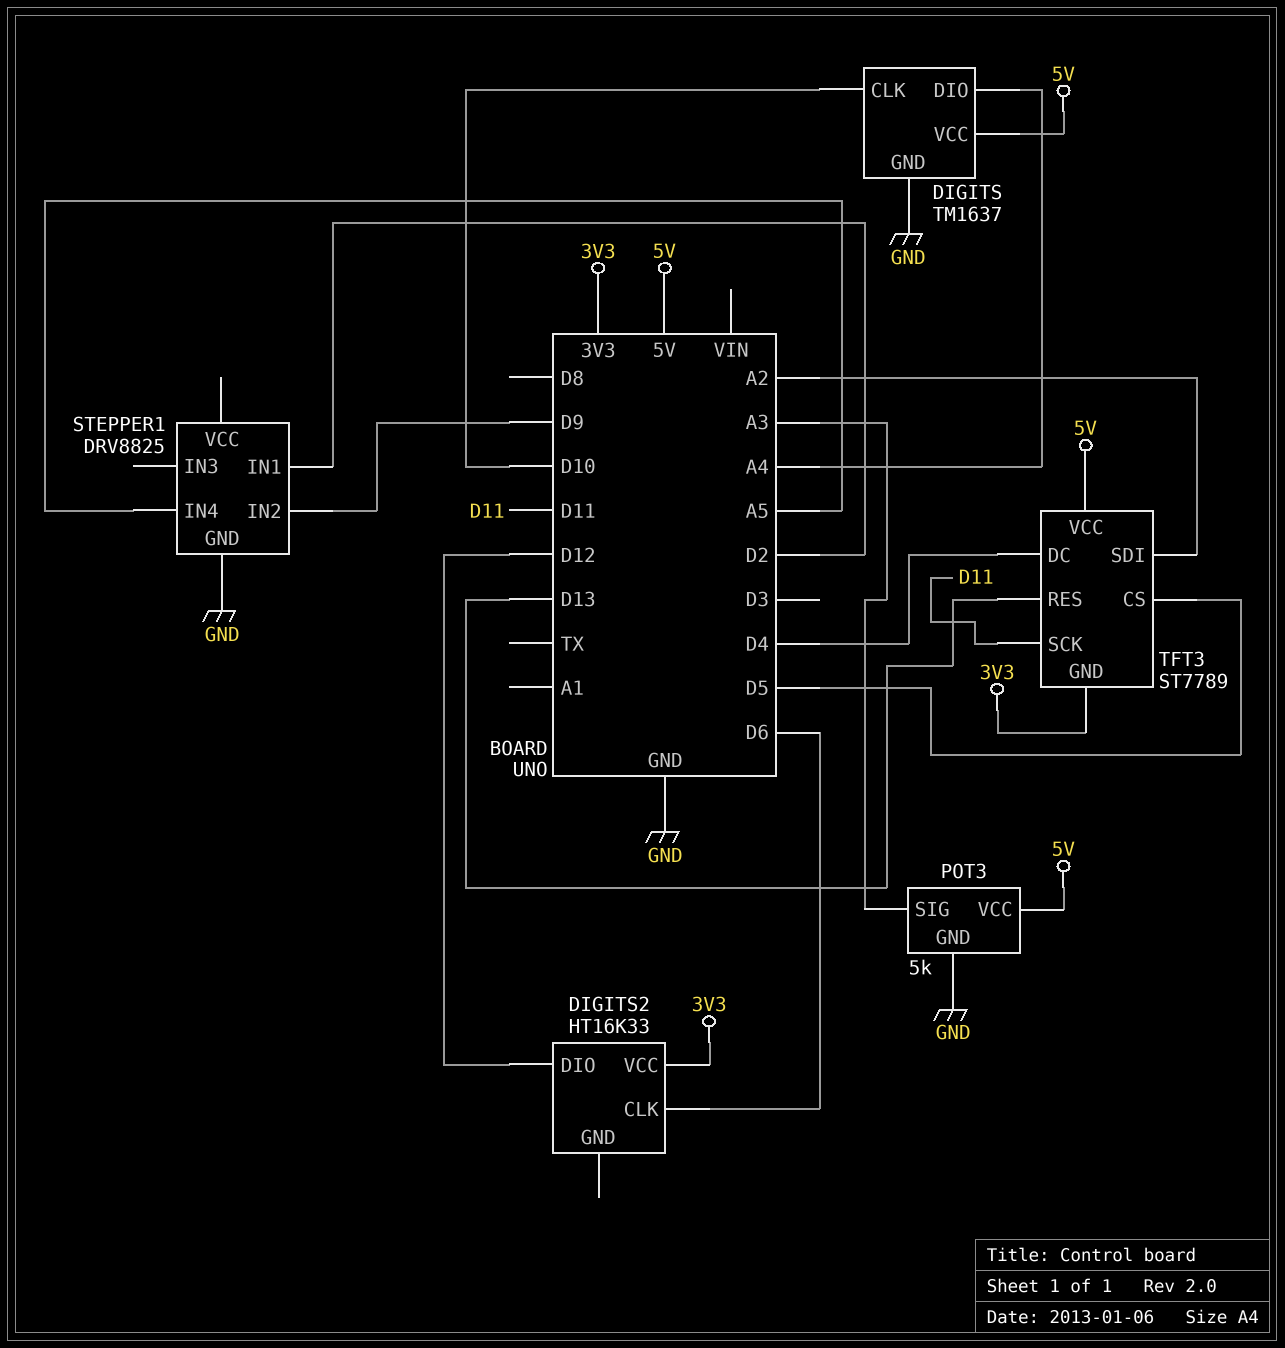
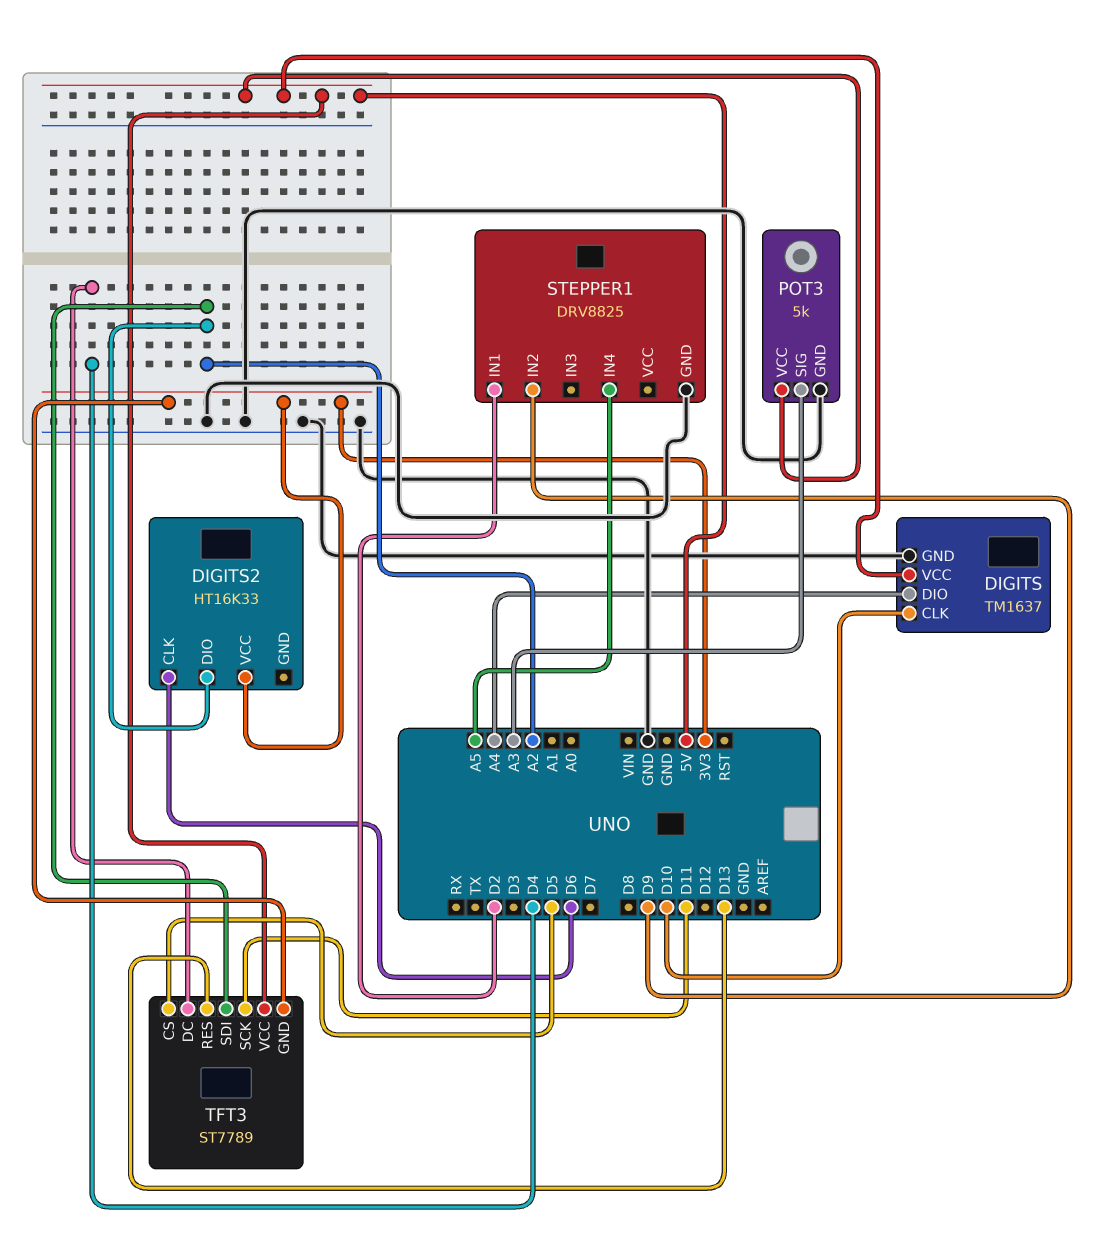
DIGITS2 pin DIO: D12 -> A2

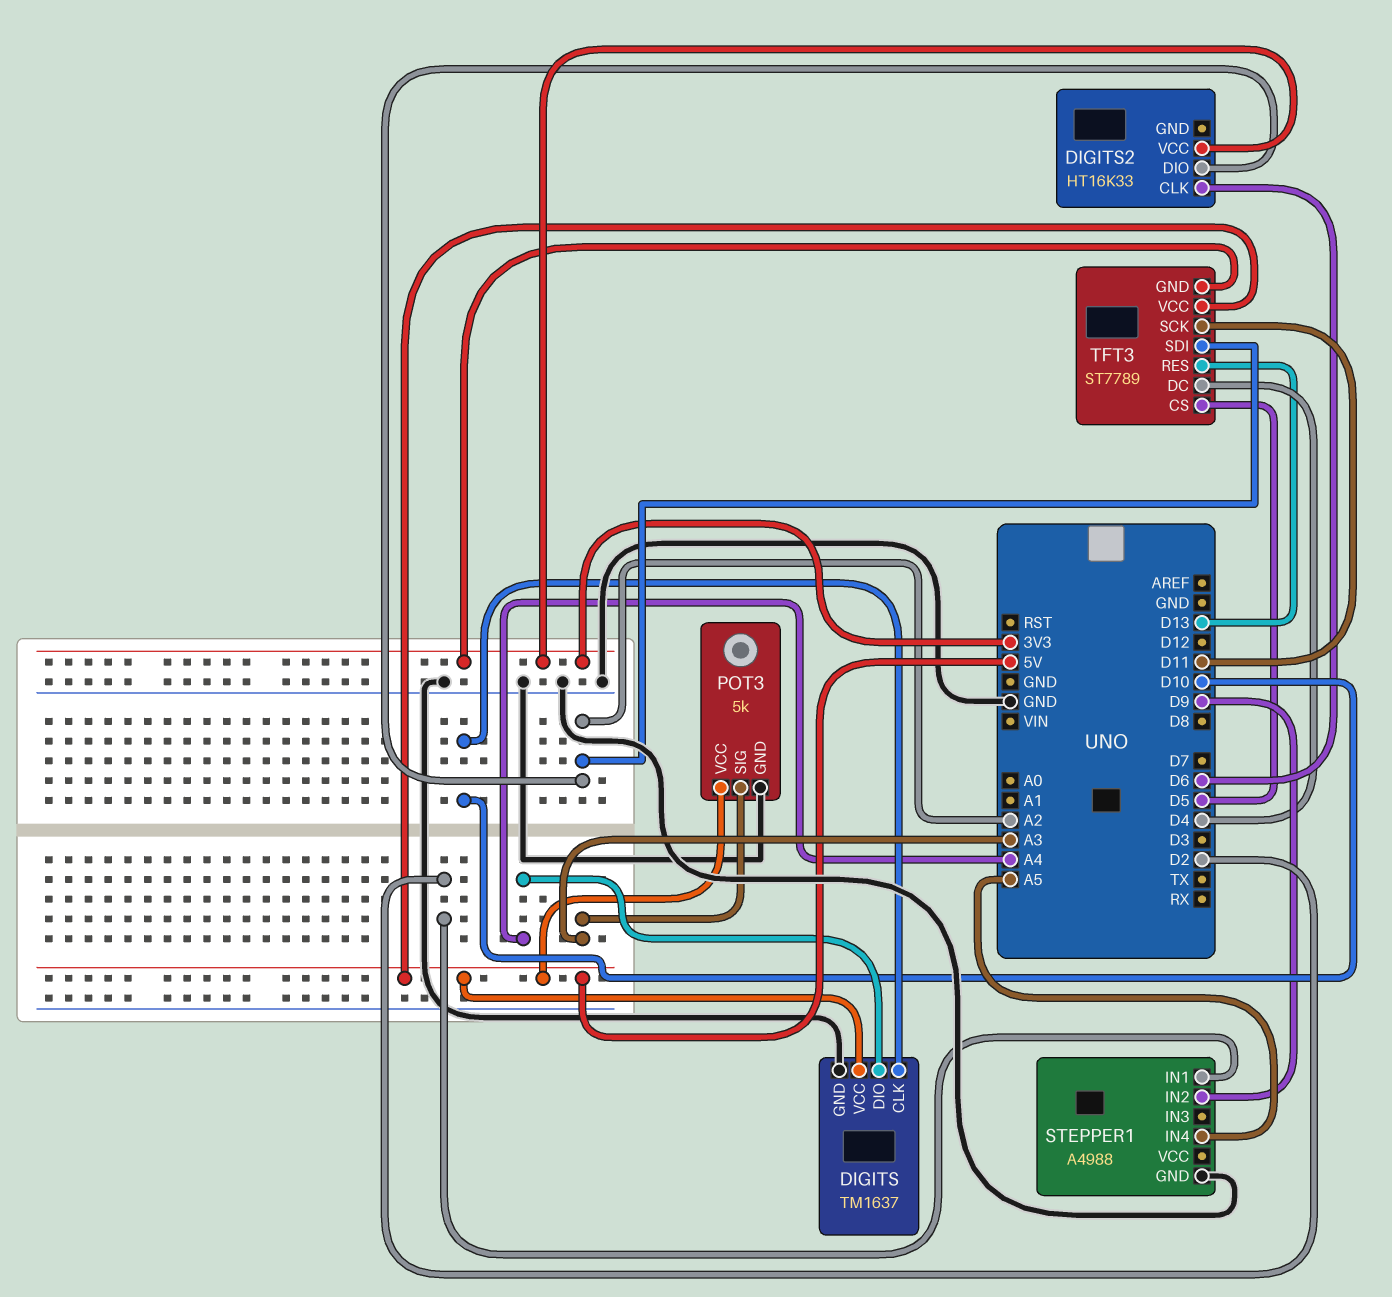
STEPPER1: DRV8825 -> A4988

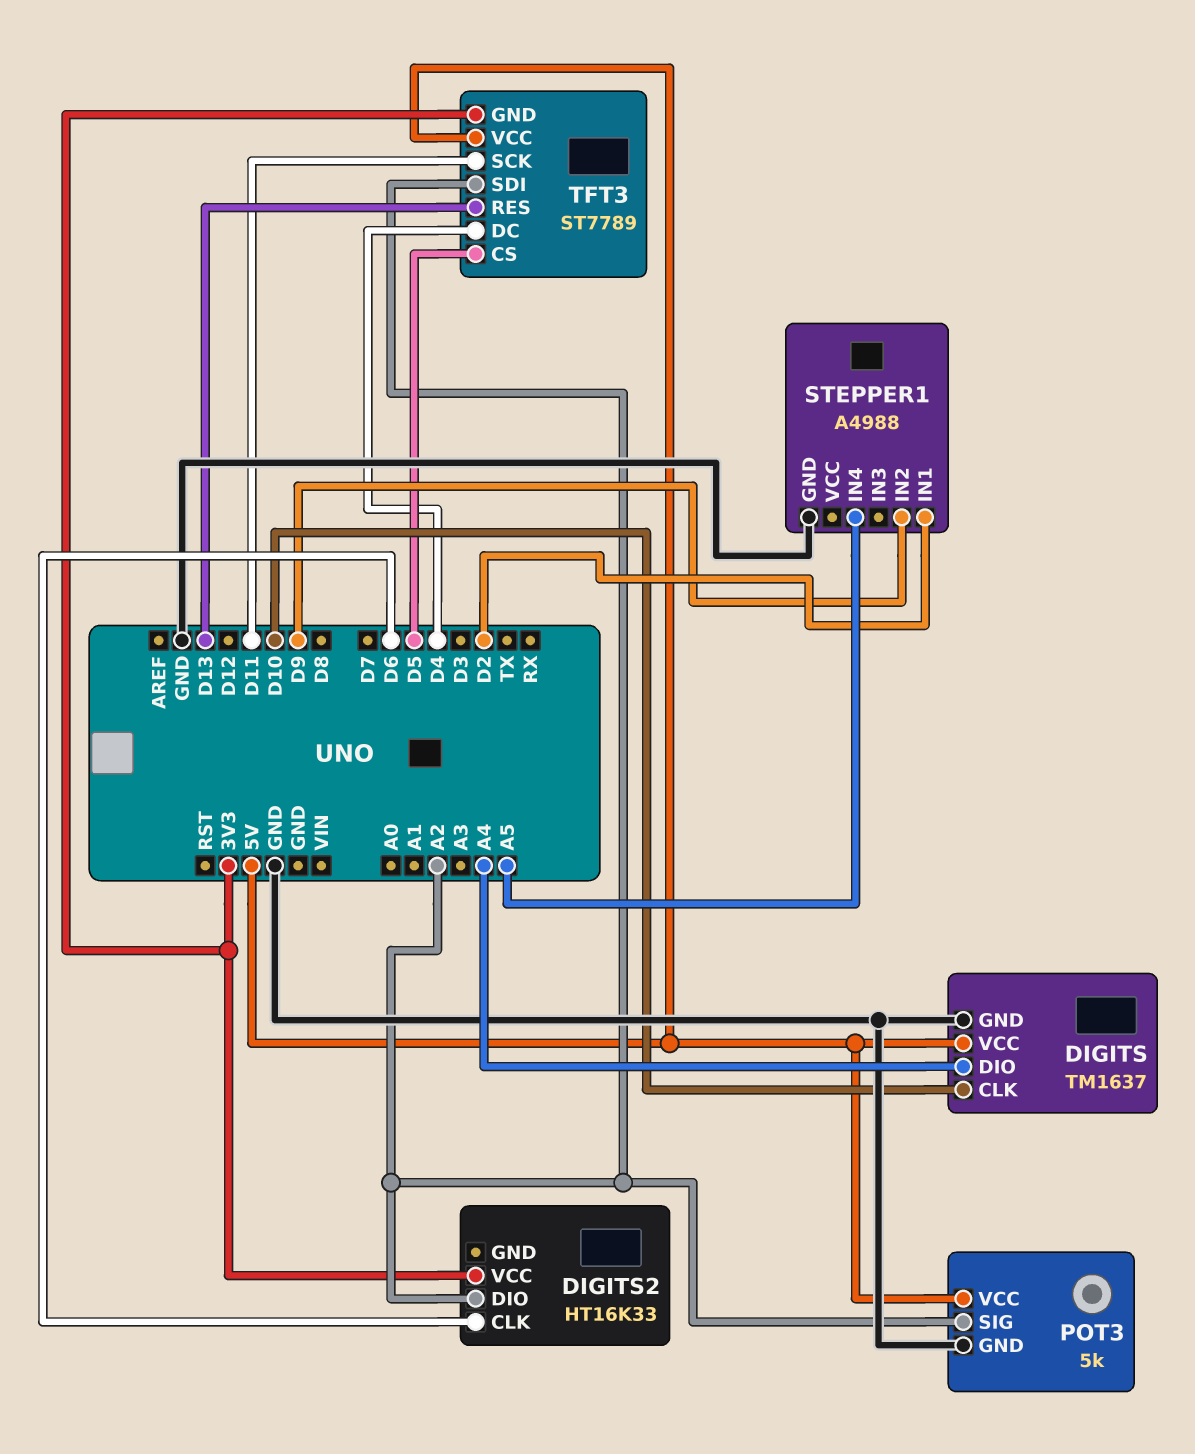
POT3 pin SIG: A3 -> A2

